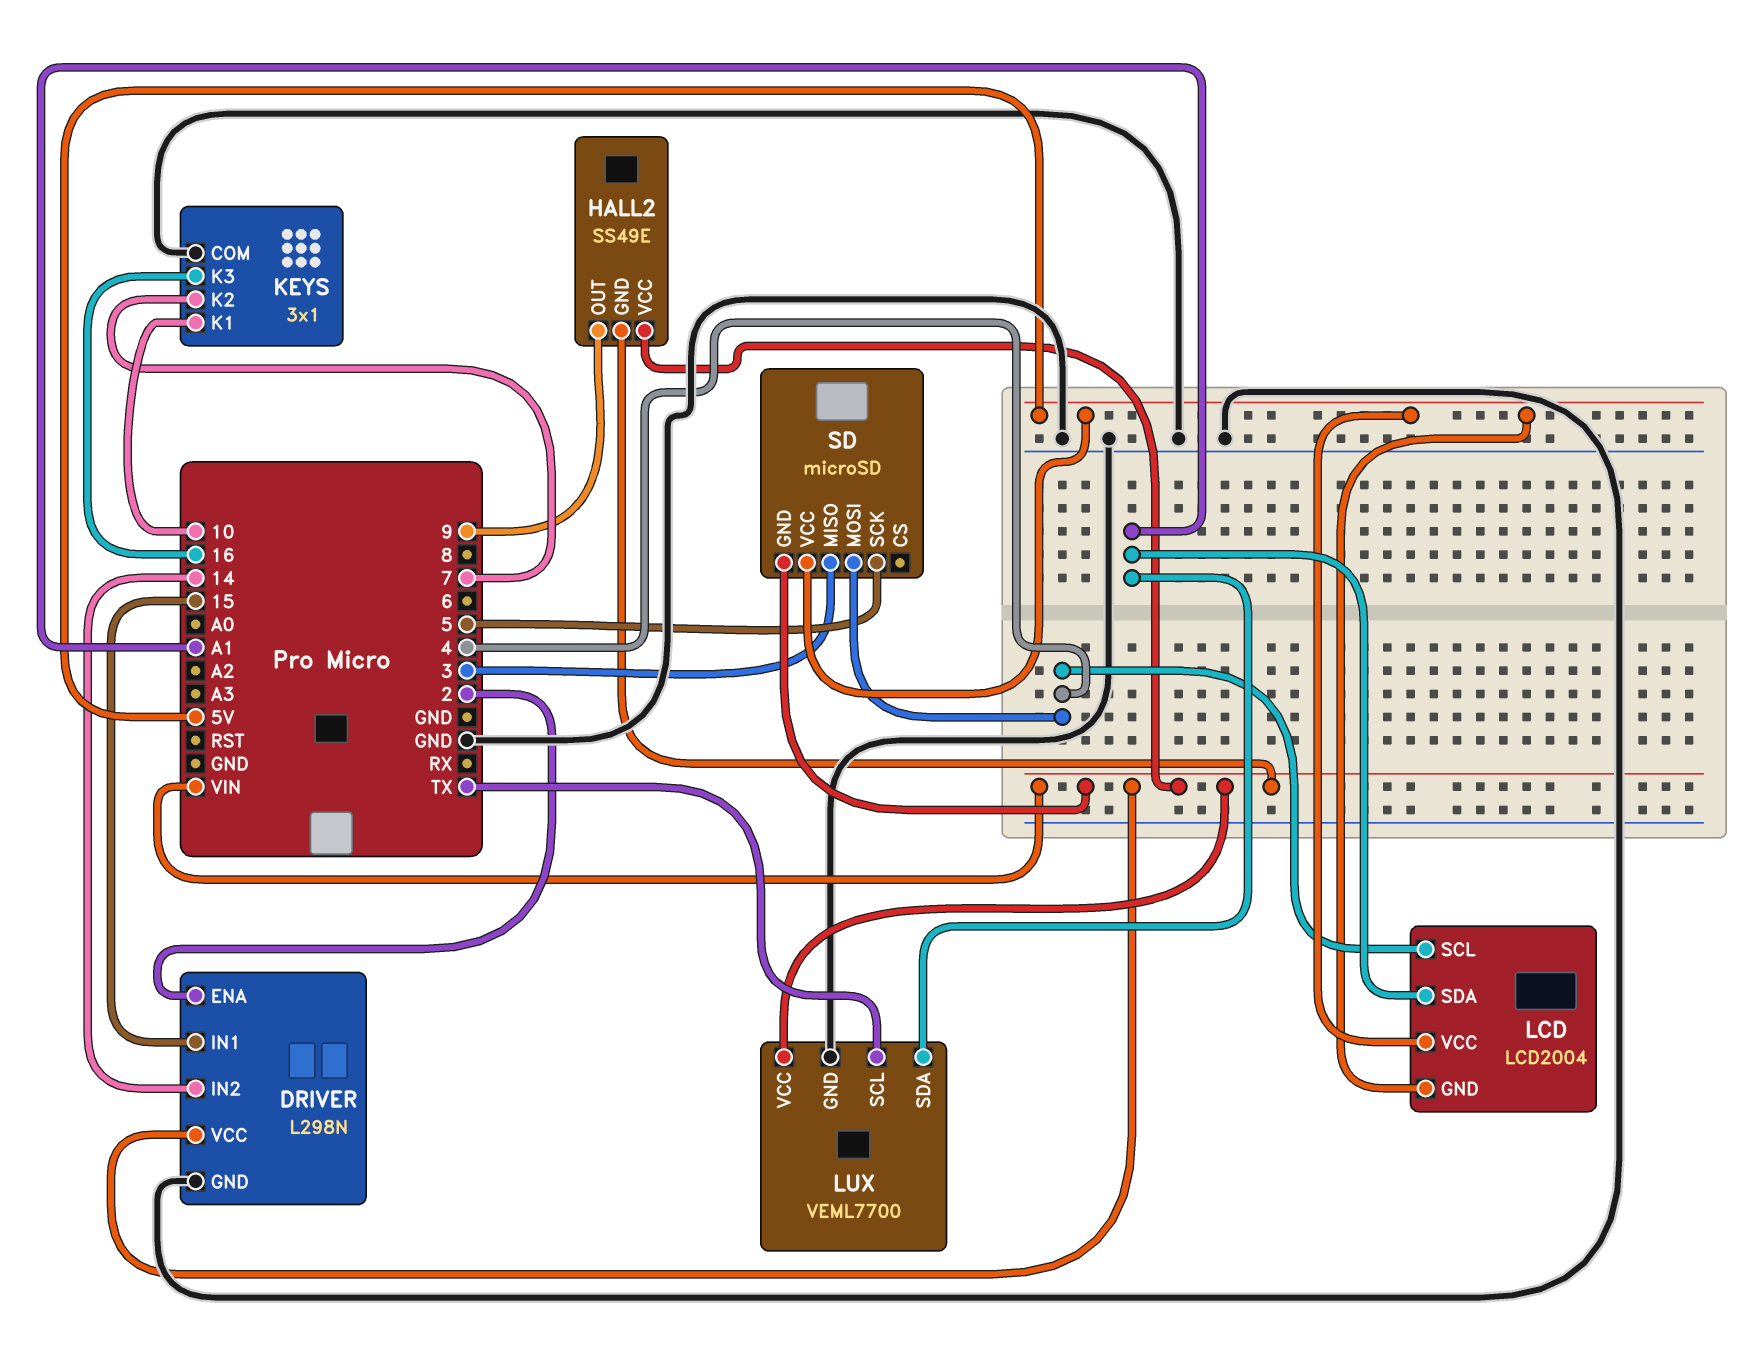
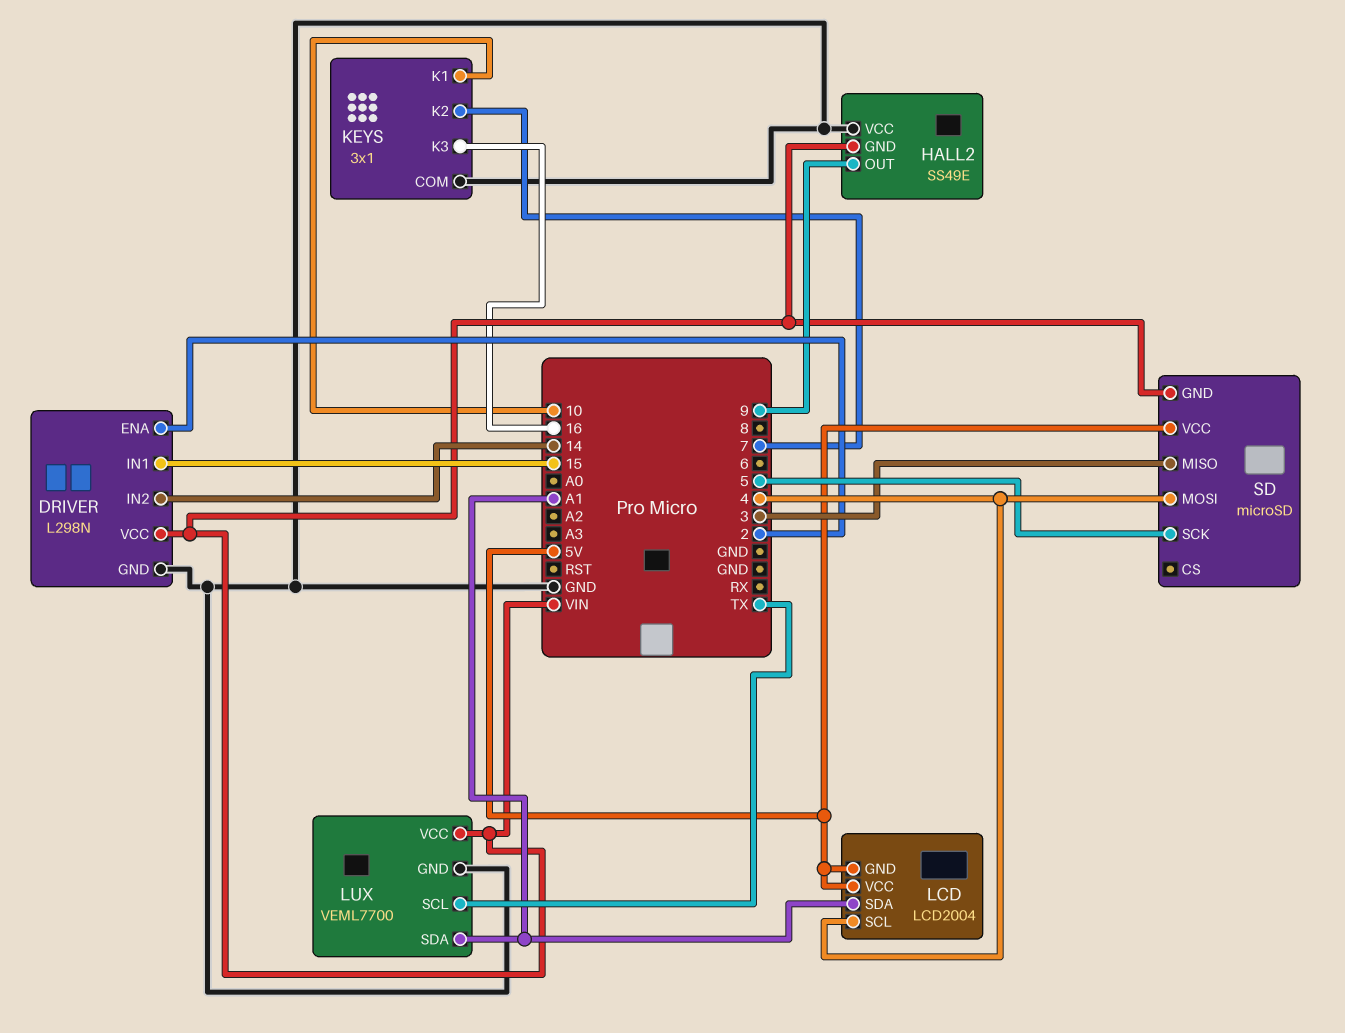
HALL2 pin VCC: VIN -> GND

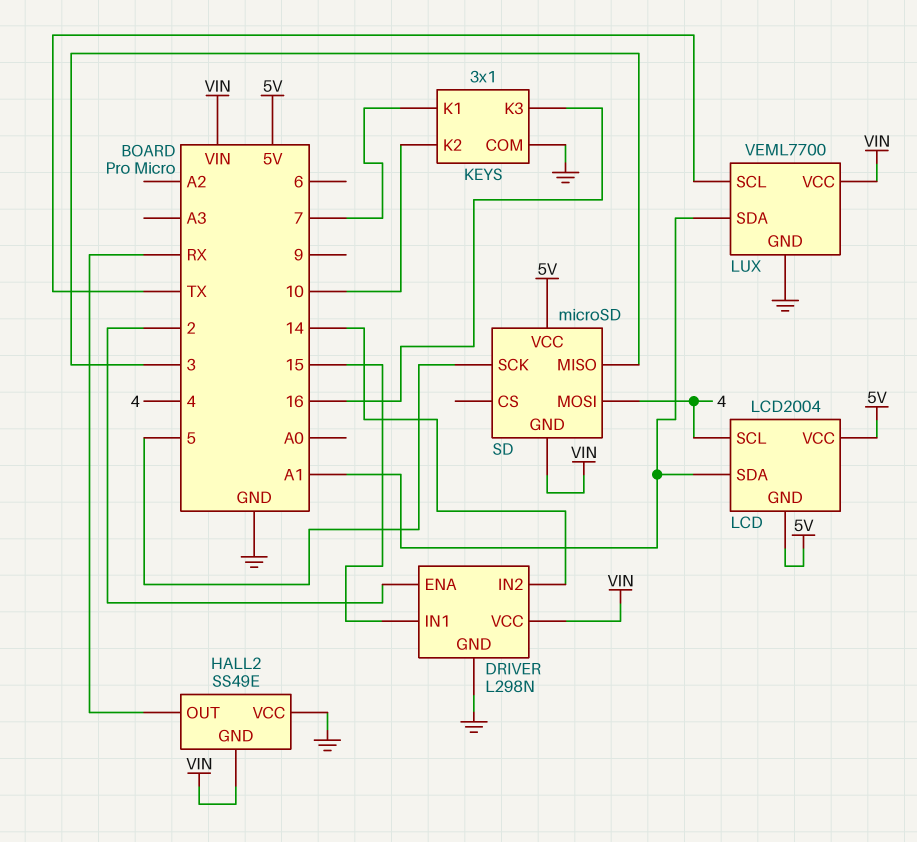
HALL2 pin OUT: 9 -> RX
KEYS pin K1: 10 -> 7
KEYS pin K2: 7 -> 10

